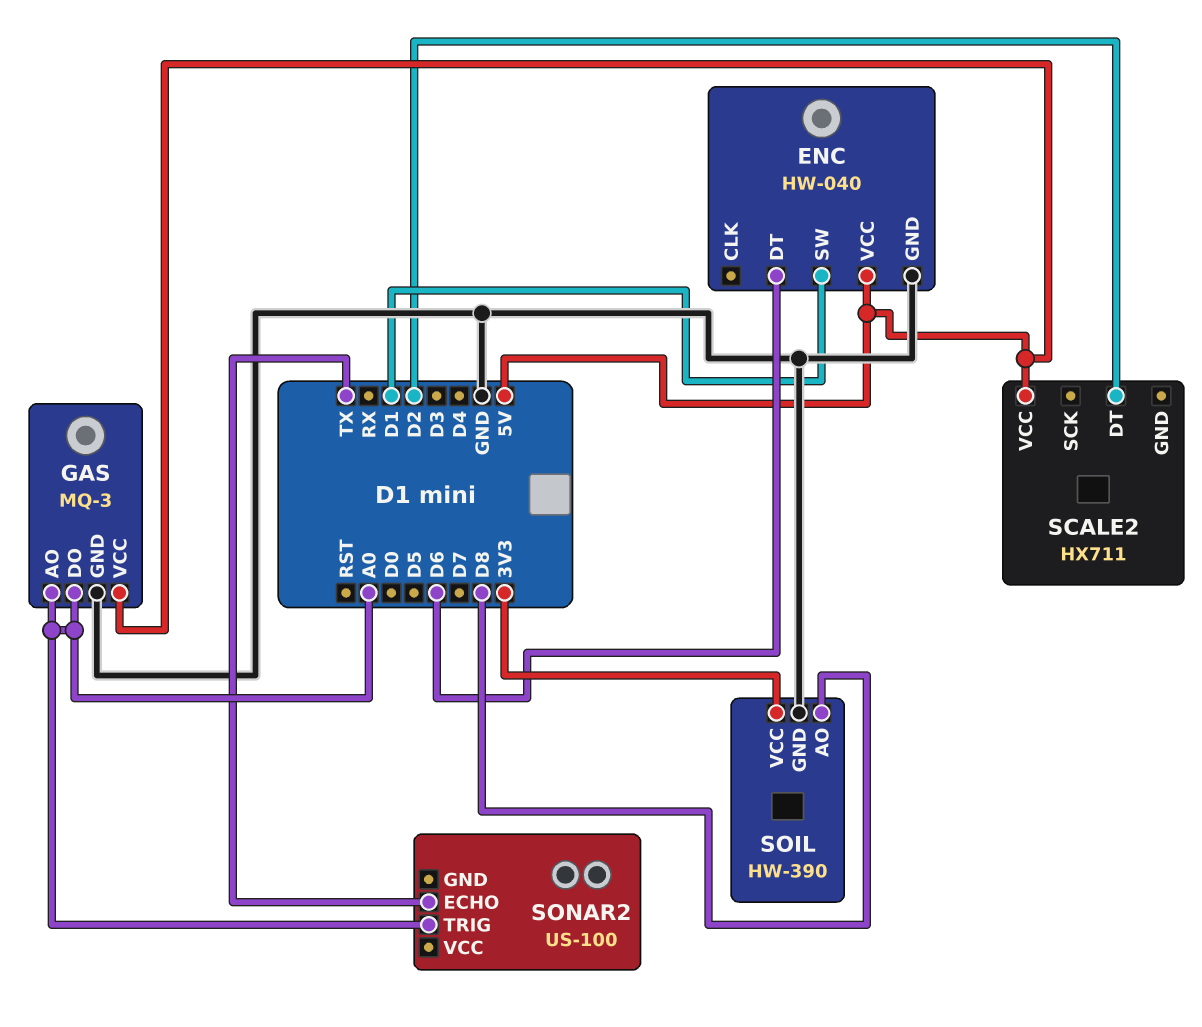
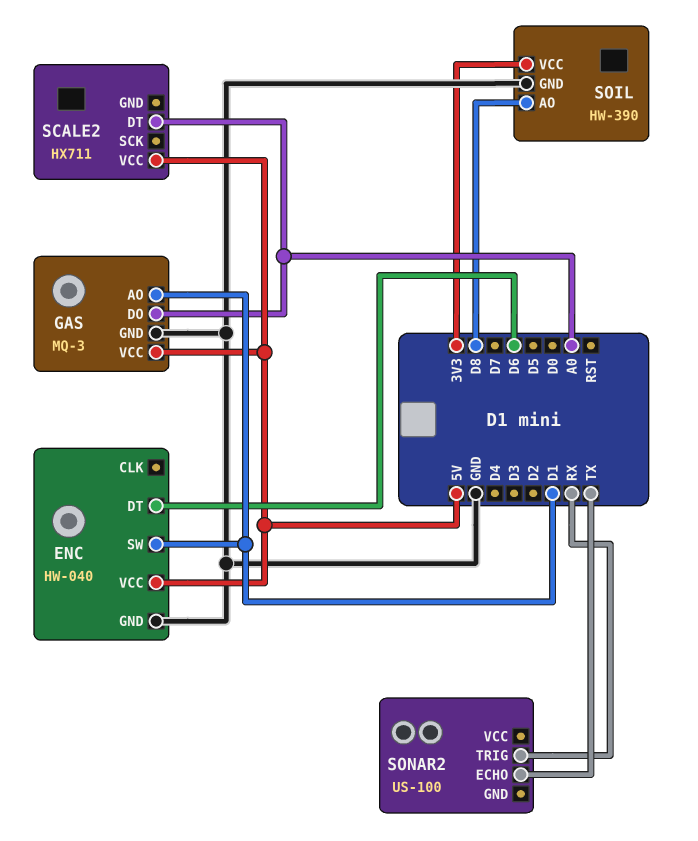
GAS pin AO: A0 -> D1
SCALE2 pin DT: D2 -> A0
SONAR2 pin TRIG: A0 -> RX

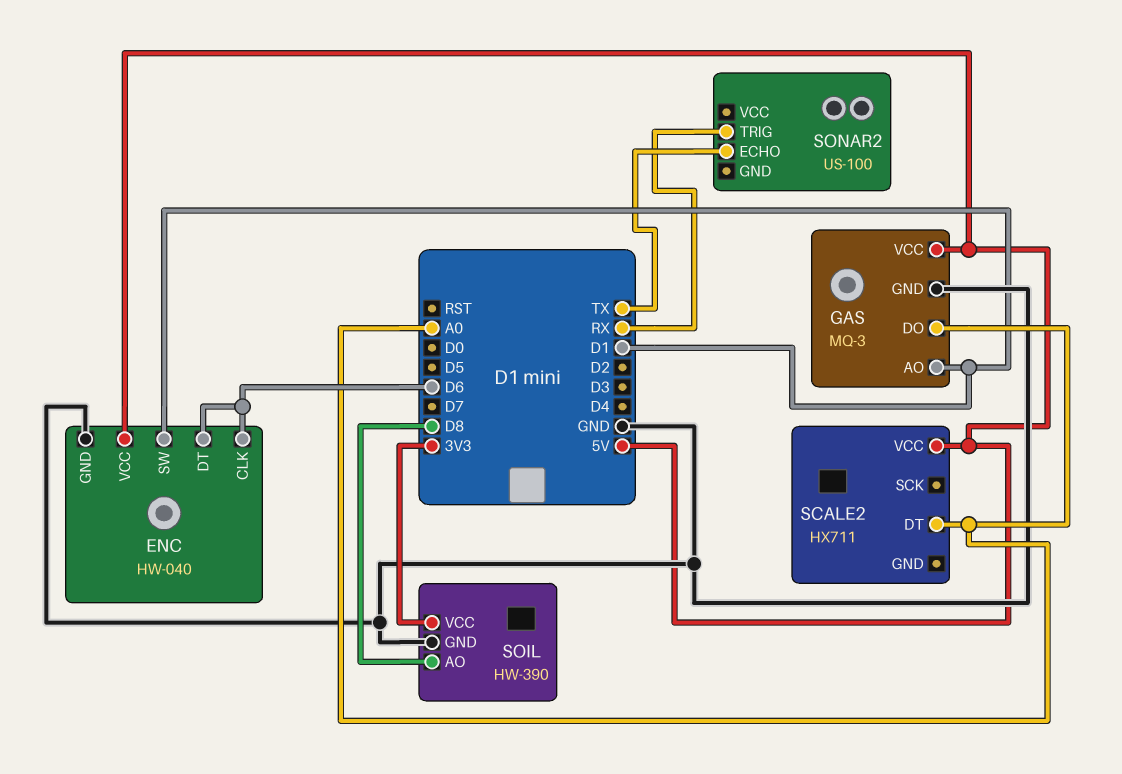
ENC pin CLK: none -> D6

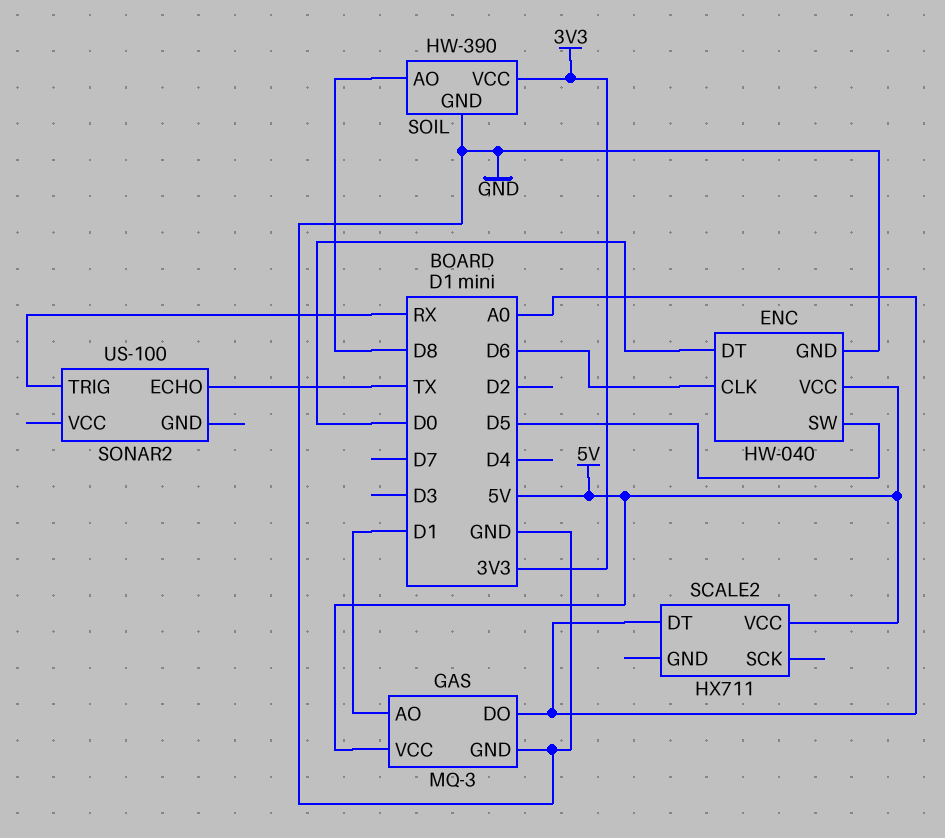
ENC pin DT: D6 -> D0
ENC pin SW: D1 -> D5

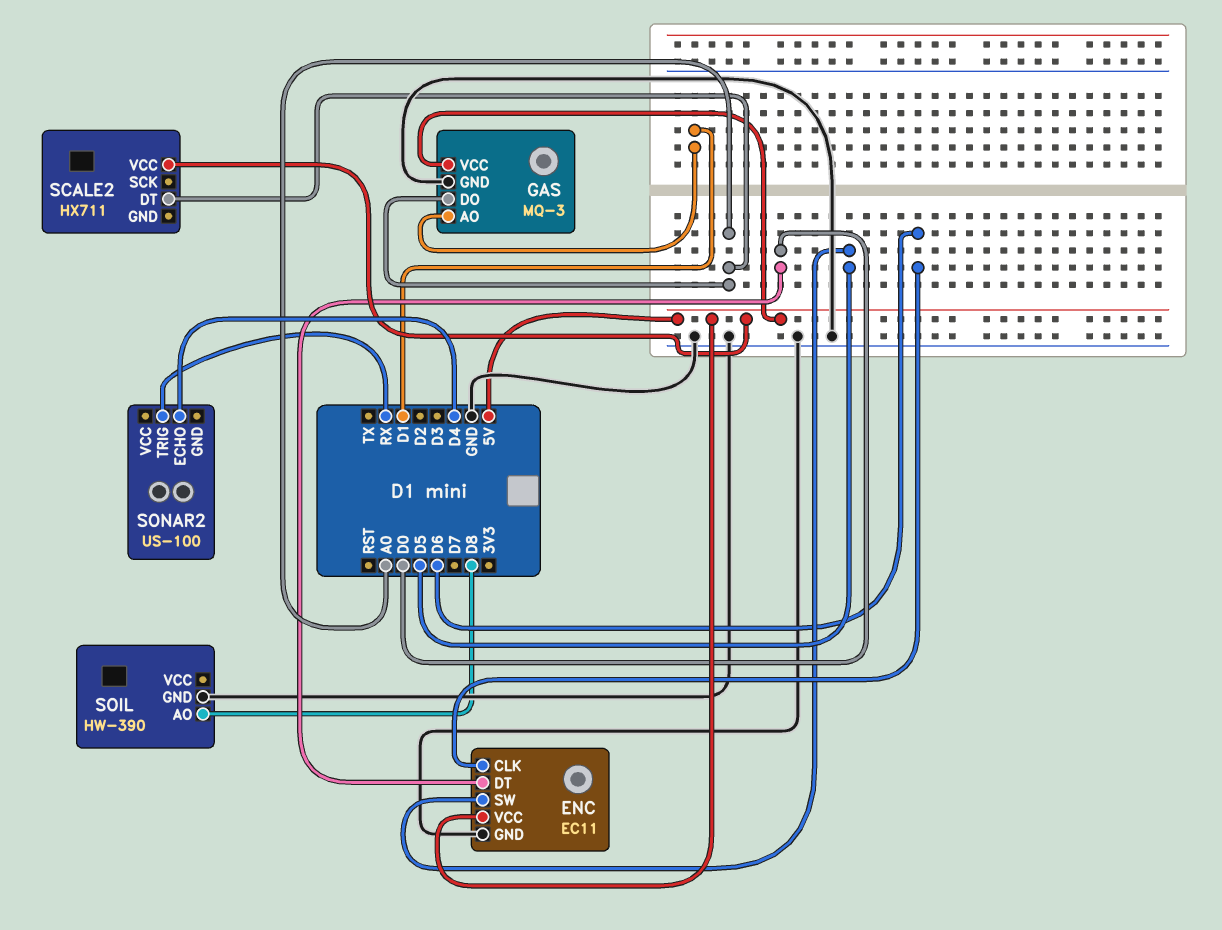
ENC: HW-040 -> EC11
SOIL pin VCC: 3V3 -> none
SONAR2 pin ECHO: TX -> D4

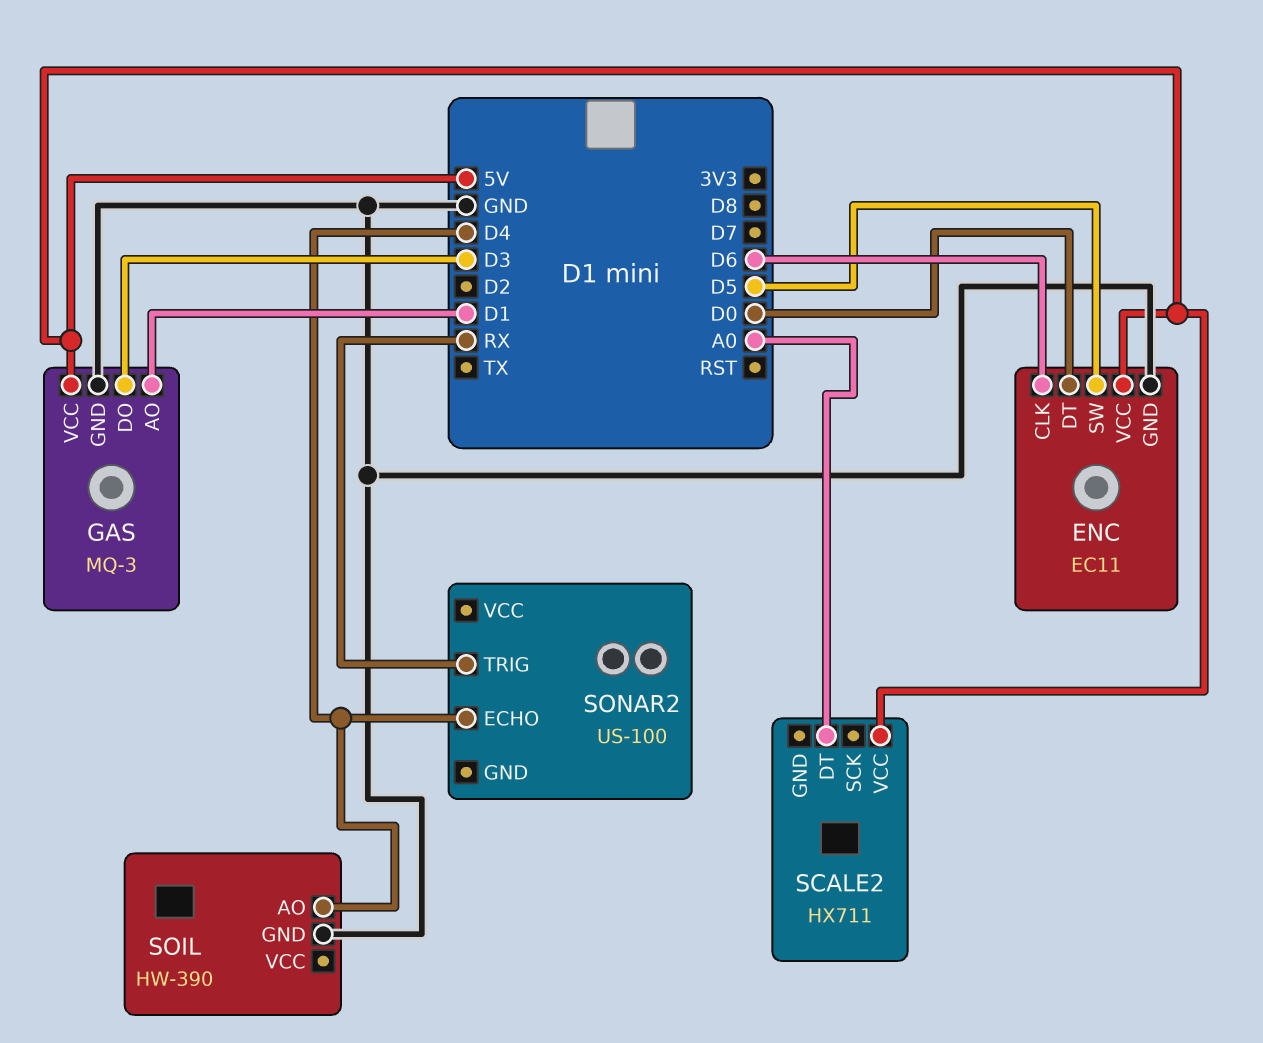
GAS pin DO: A0 -> D3
SOIL pin AO: D8 -> D4

